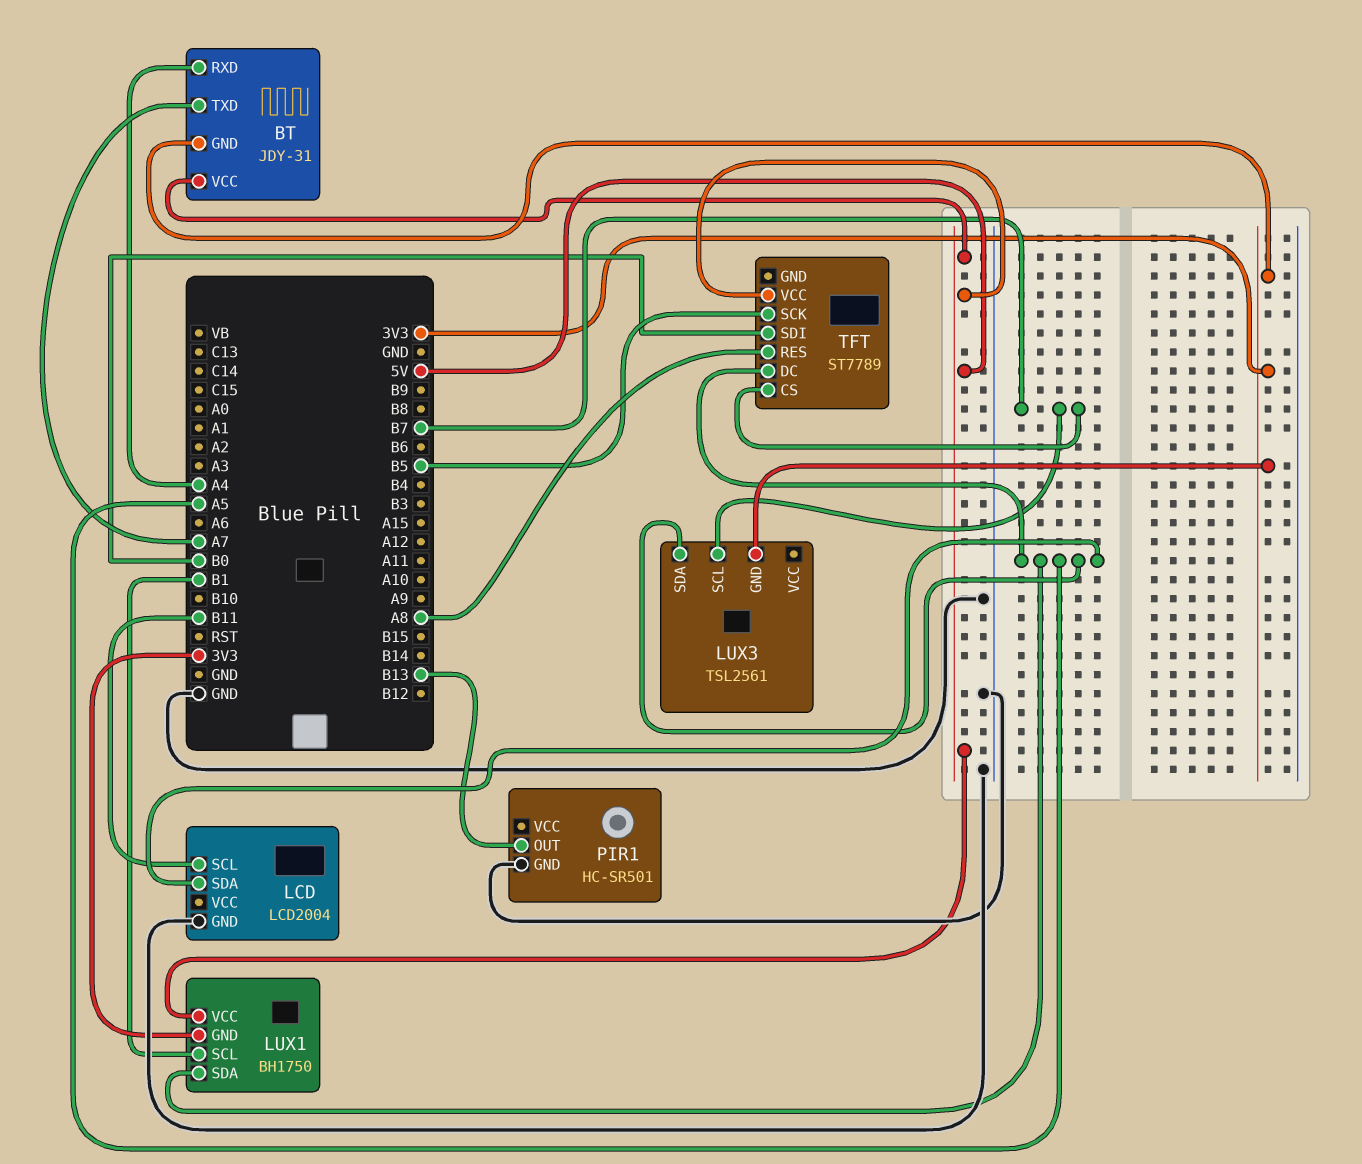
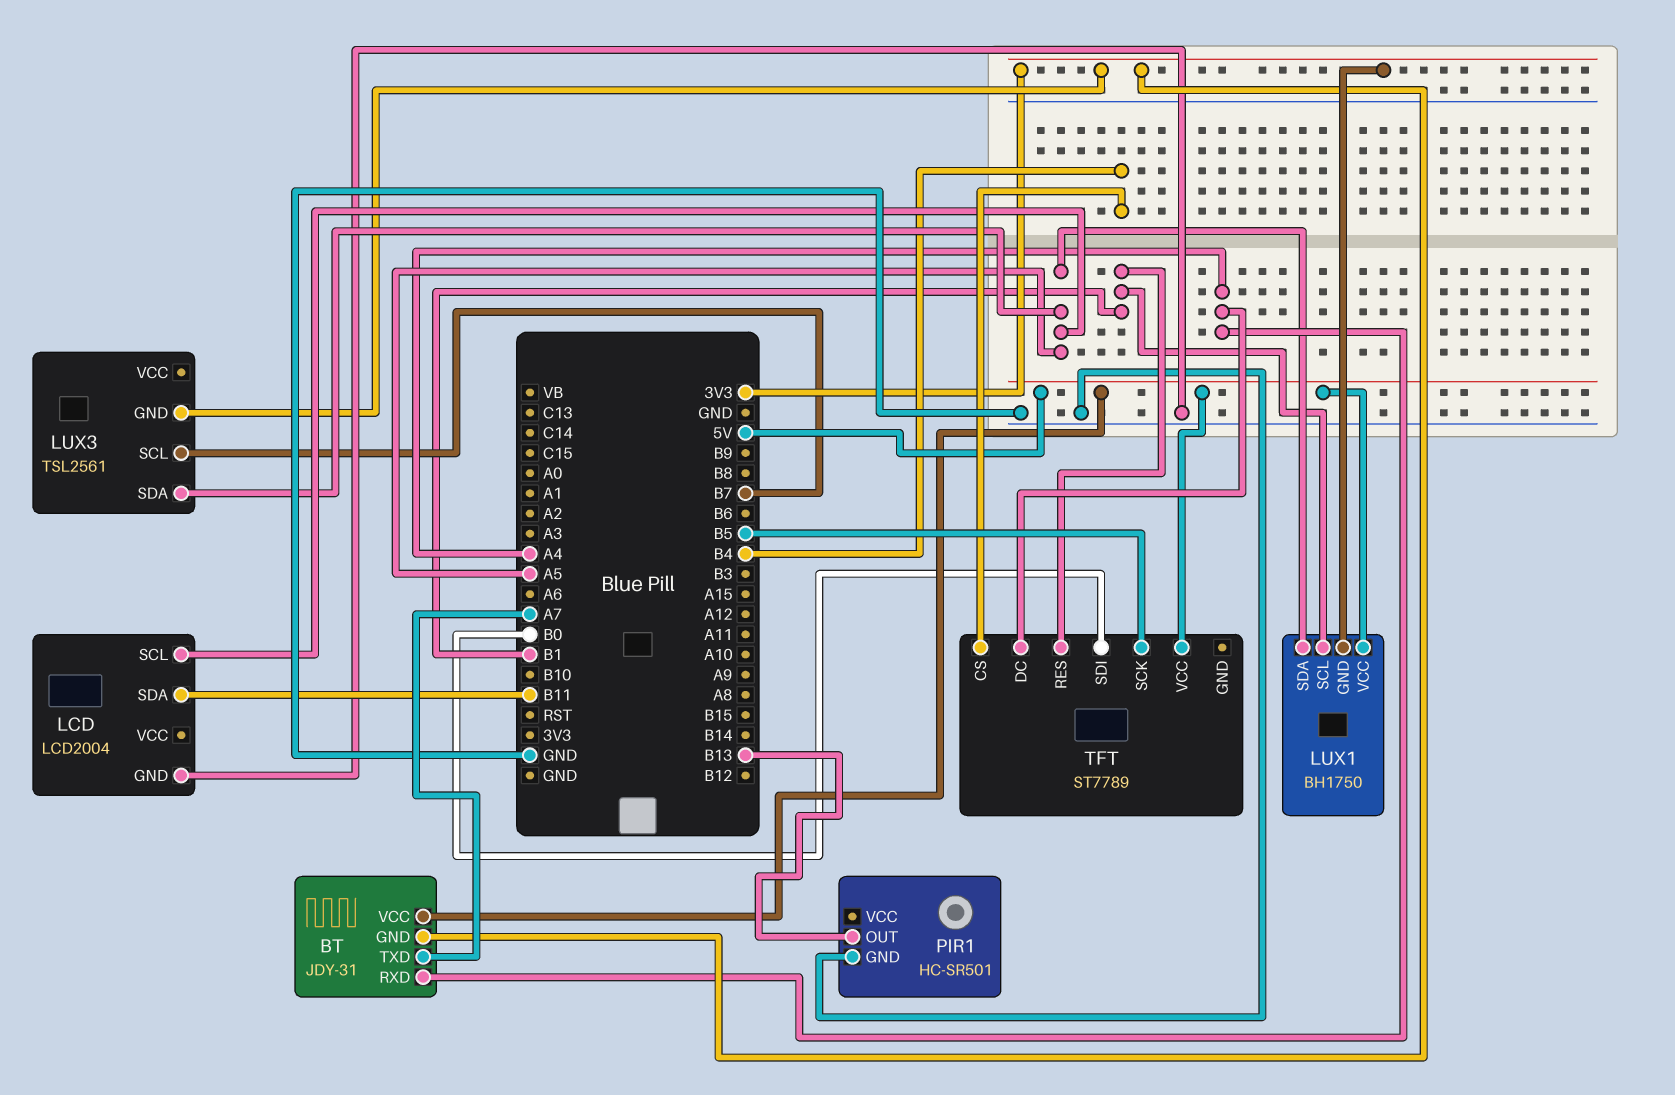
LCD pin SCL: B11 -> A5
LCD pin SDA: A5 -> B11
TFT pin CS: B7 -> B4
TFT pin DC: A5 -> A4
TFT pin RES: A8 -> B1

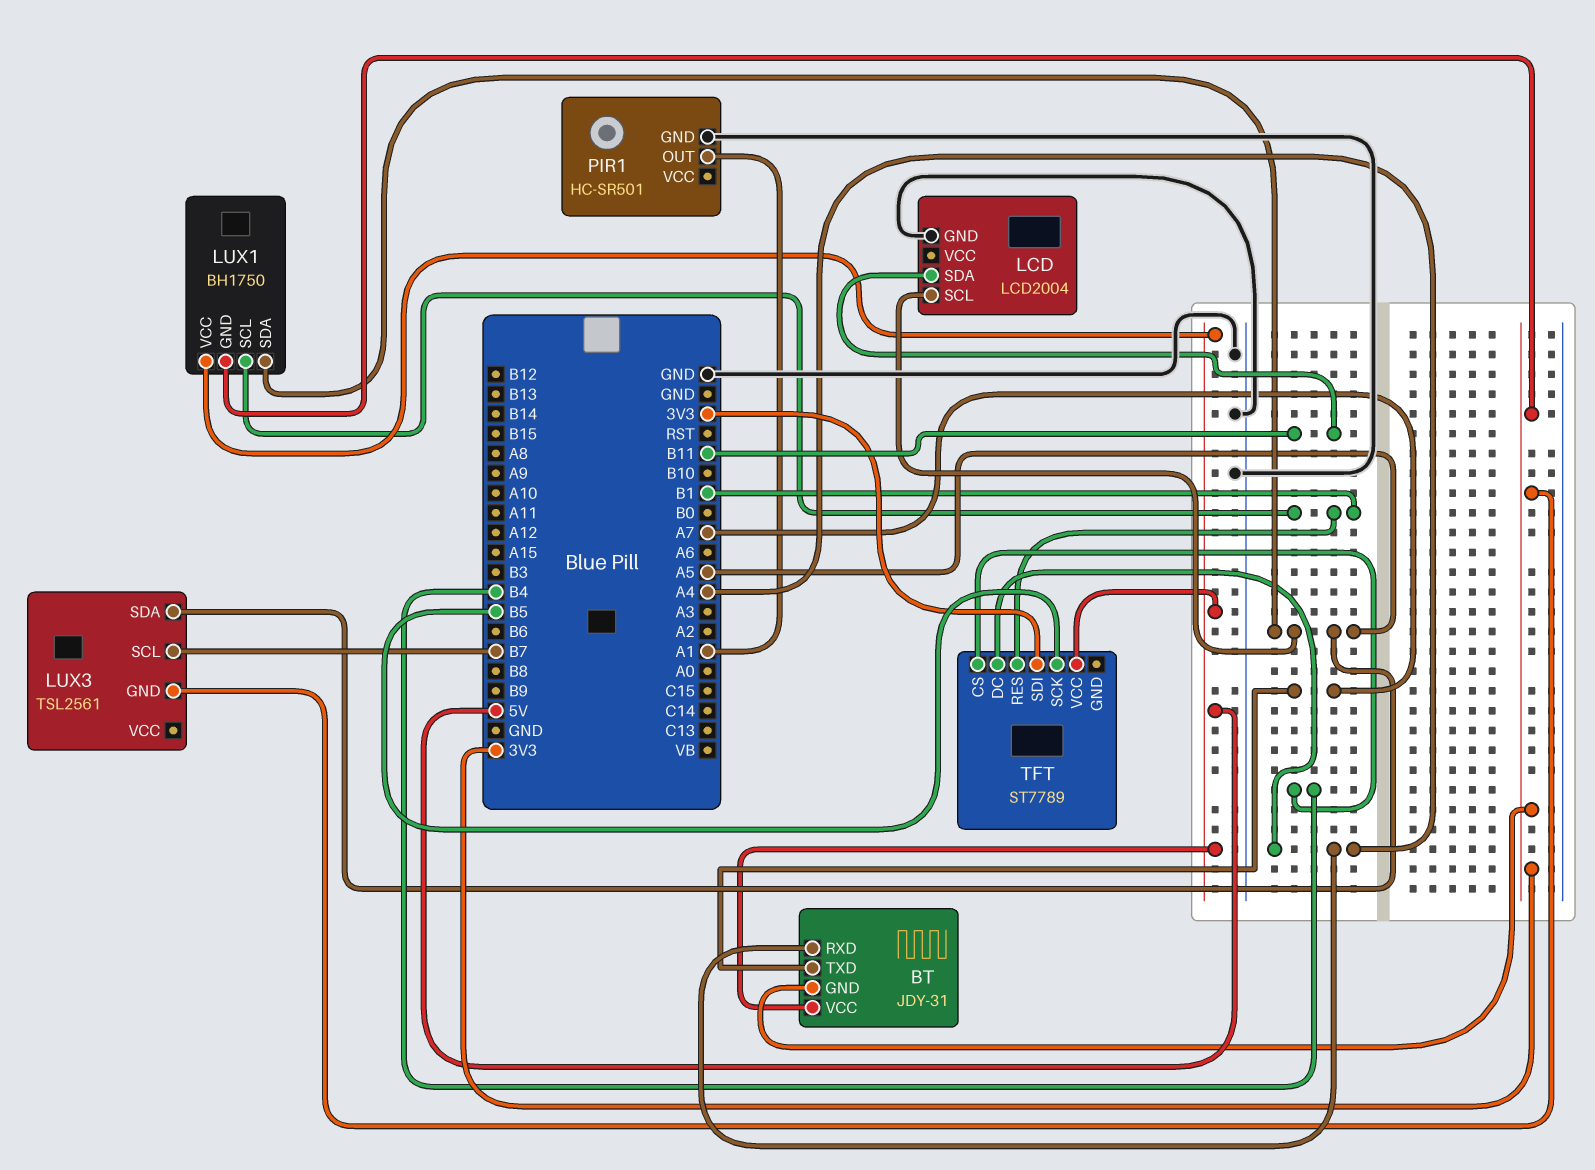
PIR1 pin OUT: B13 -> A1
TFT pin SDI: B0 -> 3V3

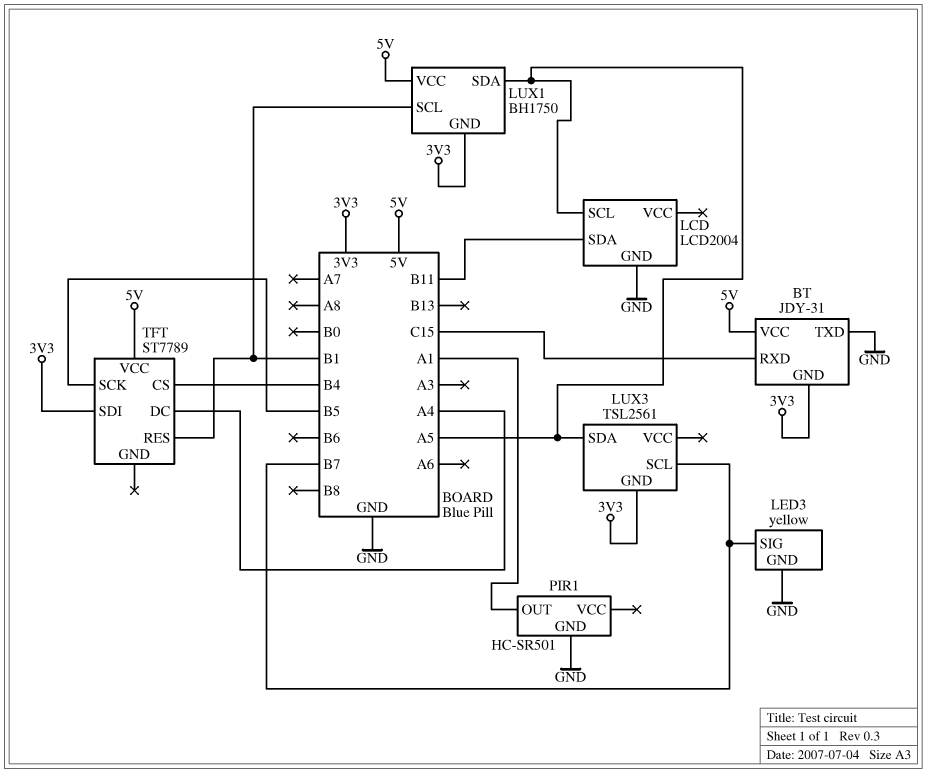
BT pin RXD: A4 -> C15
BT pin TXD: A7 -> GND
LED3: none -> yellow
LED3 pin GND: none -> GND
LED3 pin SIG: none -> B7

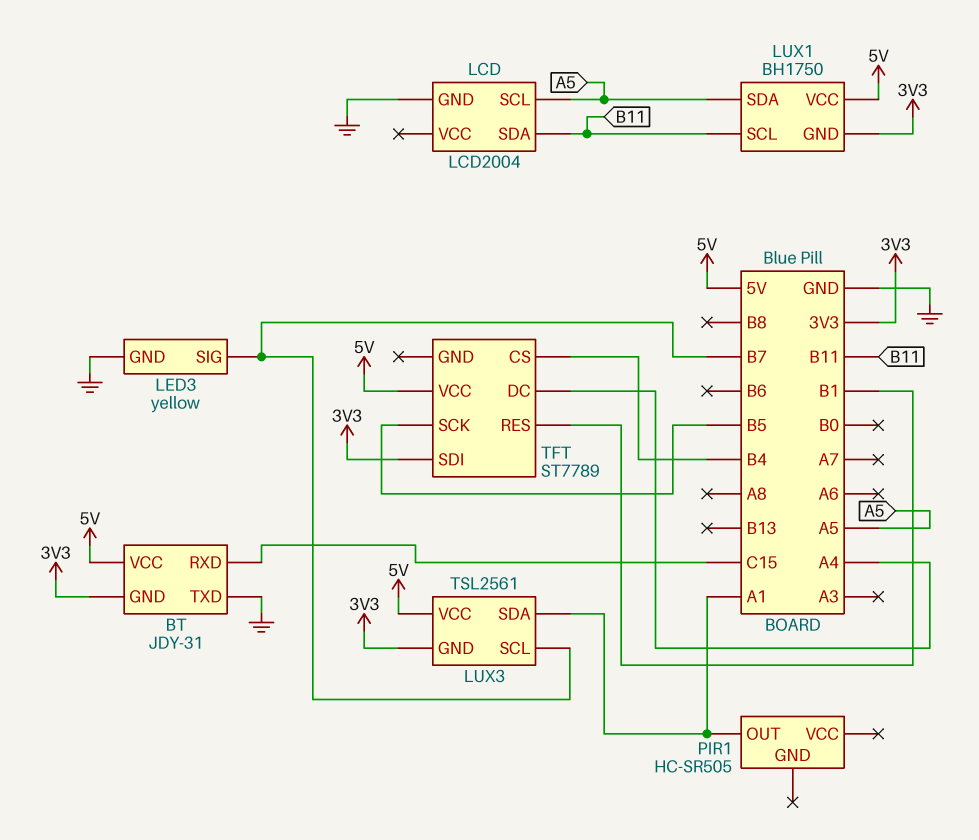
LUX1 pin SCL: B1 -> B11
LUX3 pin SDA: A5 -> A1
LUX3 pin VCC: none -> 5V
PIR1: HC-SR501 -> HC-SR505
PIR1 pin GND: GND -> none

